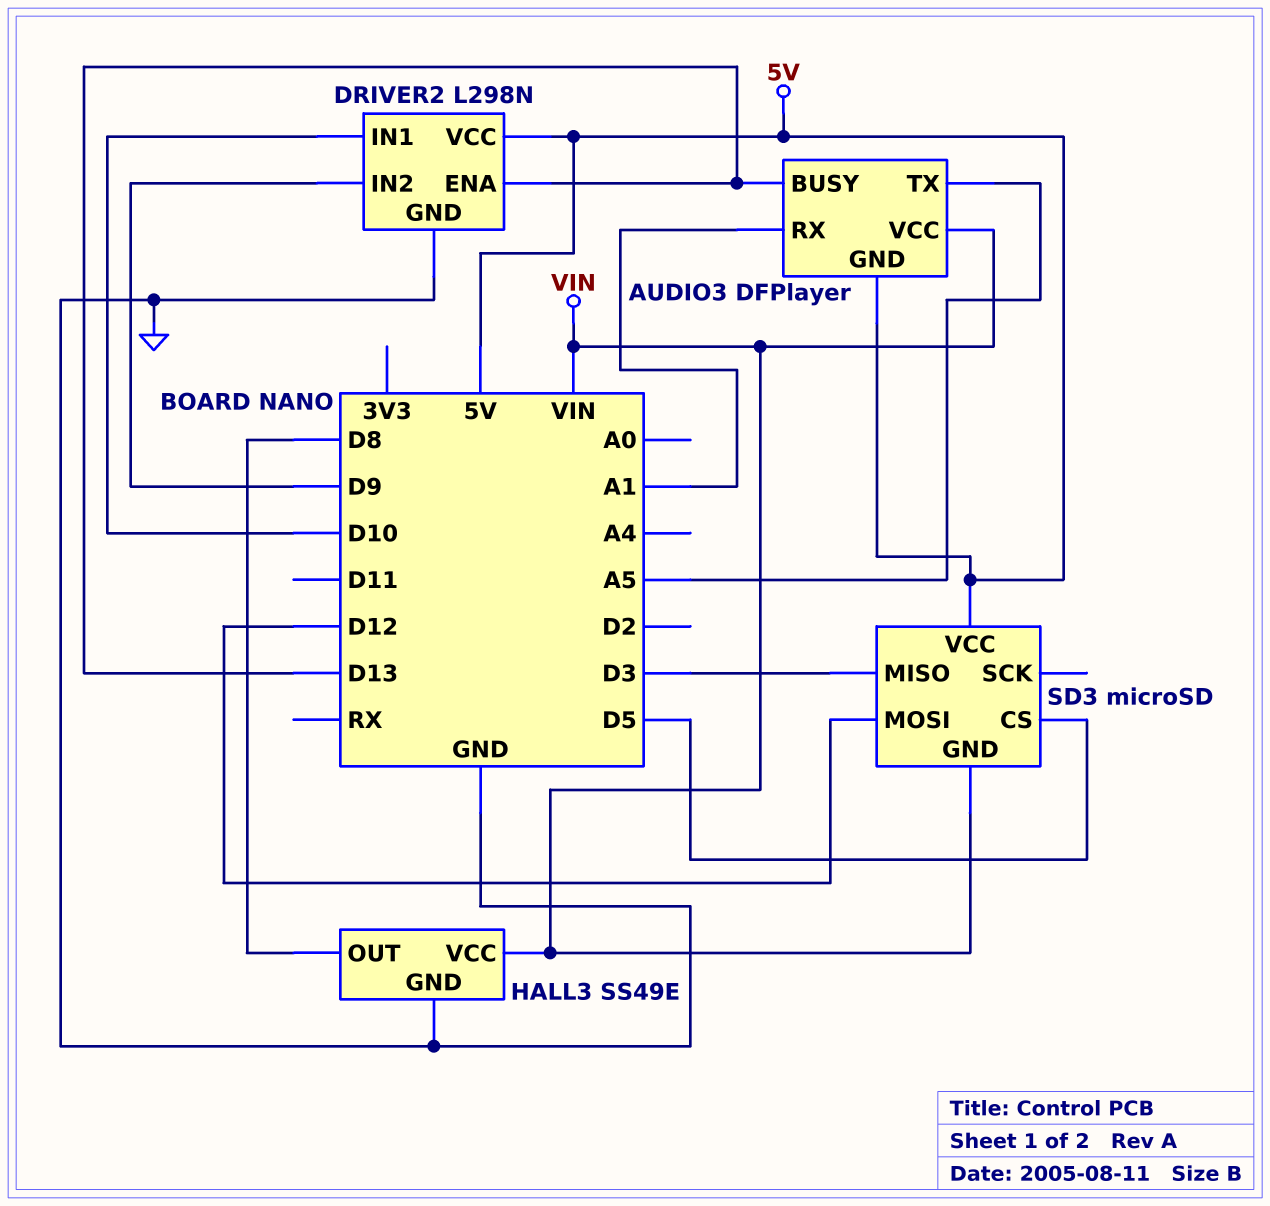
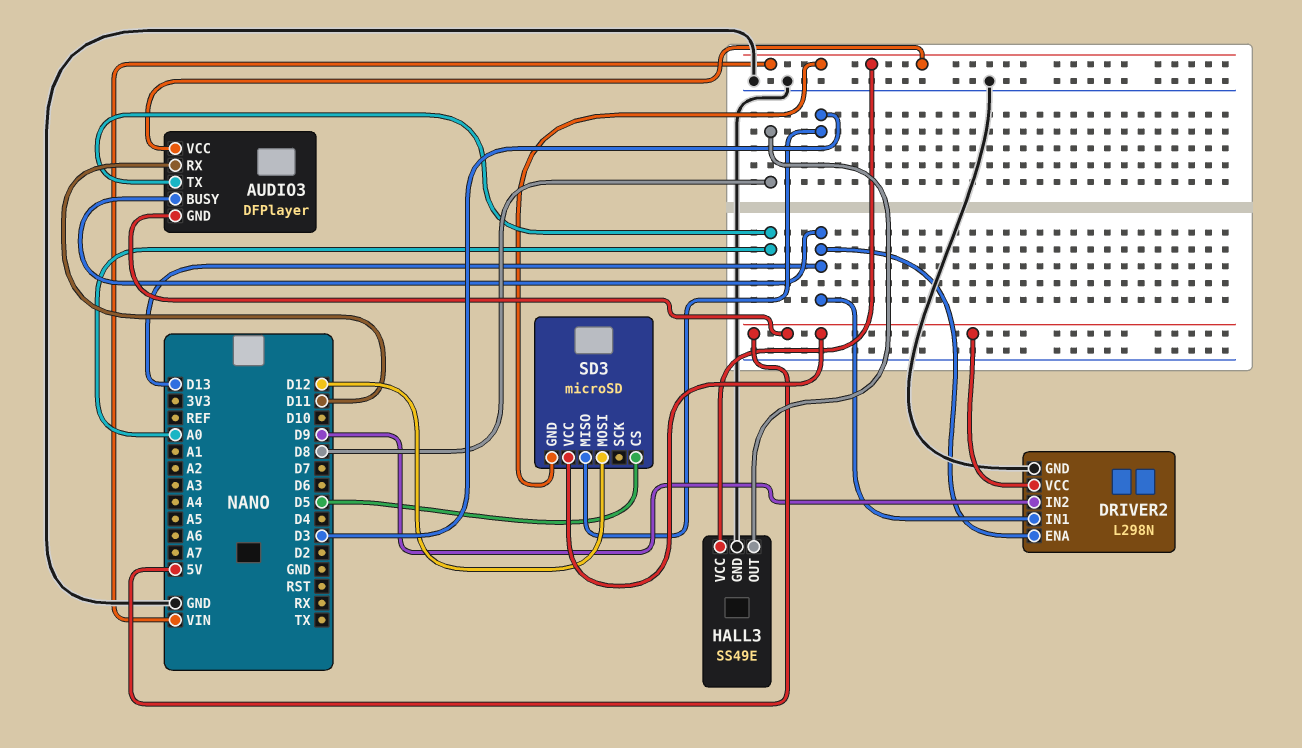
AUDIO3 pin RX: A1 -> D11
AUDIO3 pin TX: A5 -> A0
DRIVER2 pin IN1: D10 -> D13

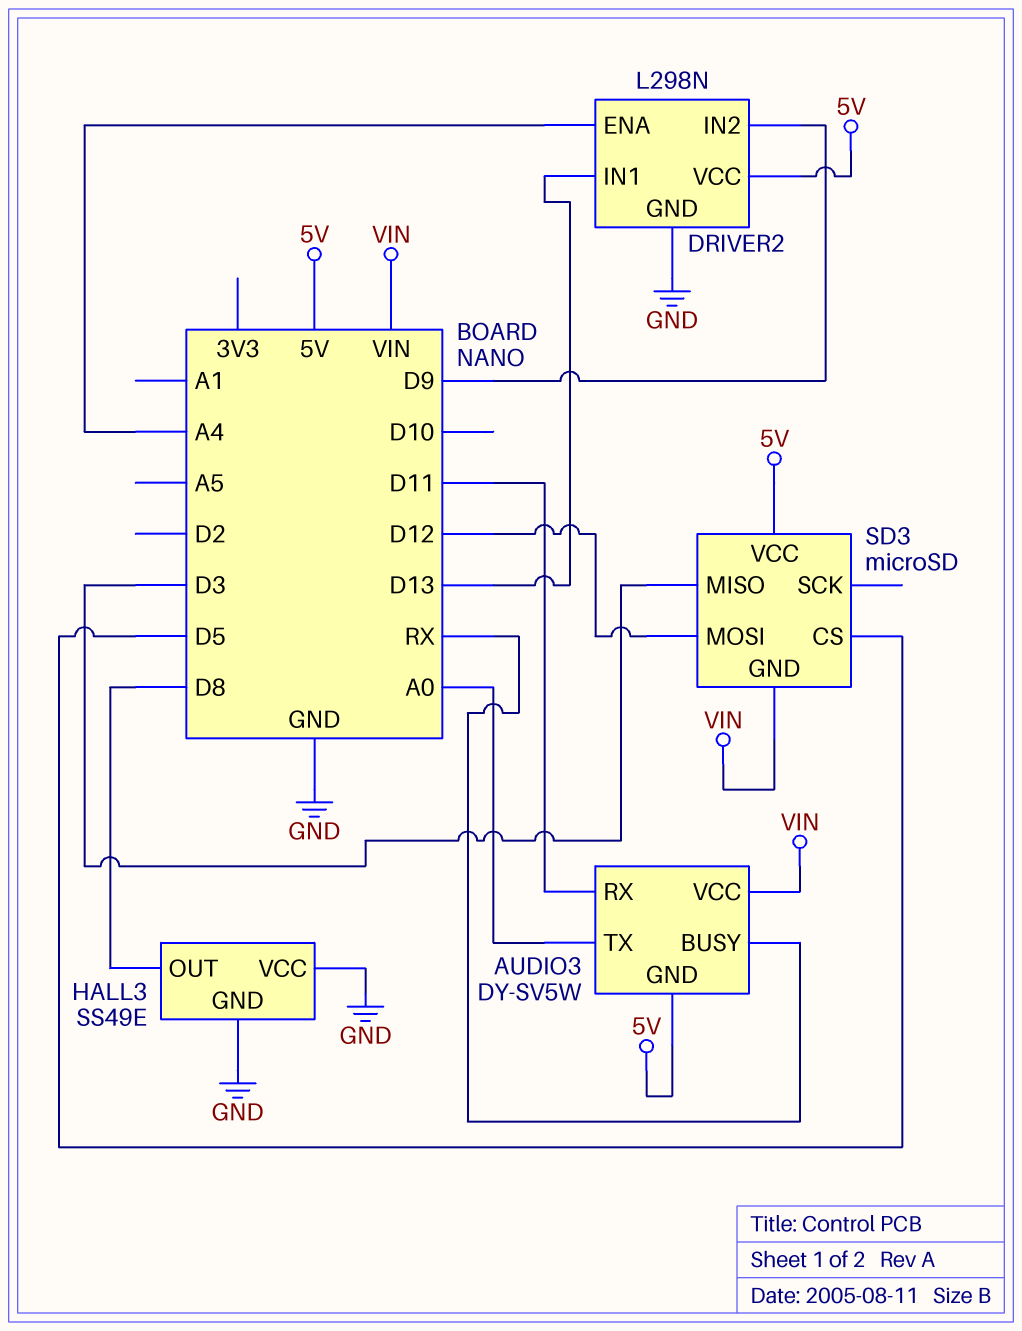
AUDIO3: DFPlayer -> DY-SV5W
AUDIO3 pin BUSY: D13 -> RX
DRIVER2 pin ENA: D13 -> A4
HALL3 pin VCC: VIN -> GND

